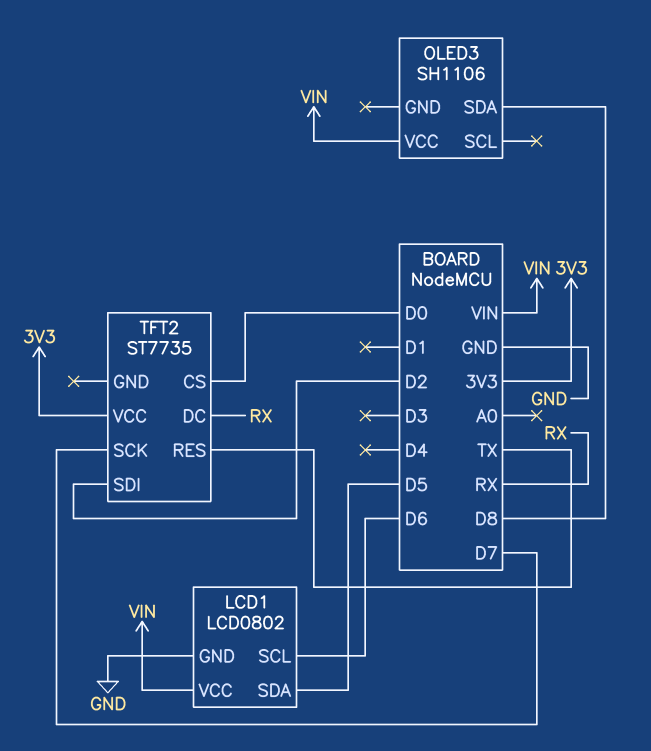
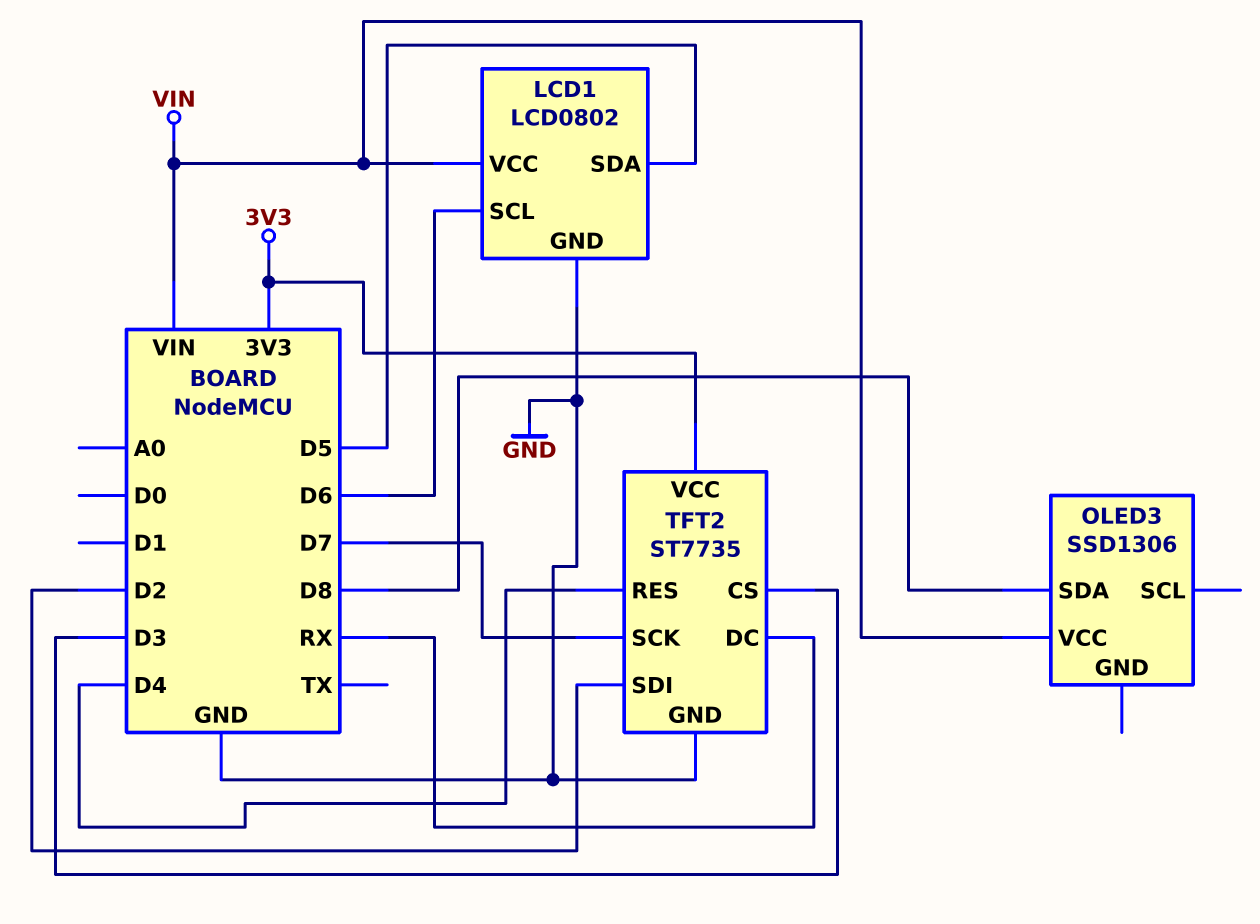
OLED3: SH1106 -> SSD1306
TFT2 pin CS: D0 -> D3
TFT2 pin GND: none -> GND
TFT2 pin RES: TX -> D4

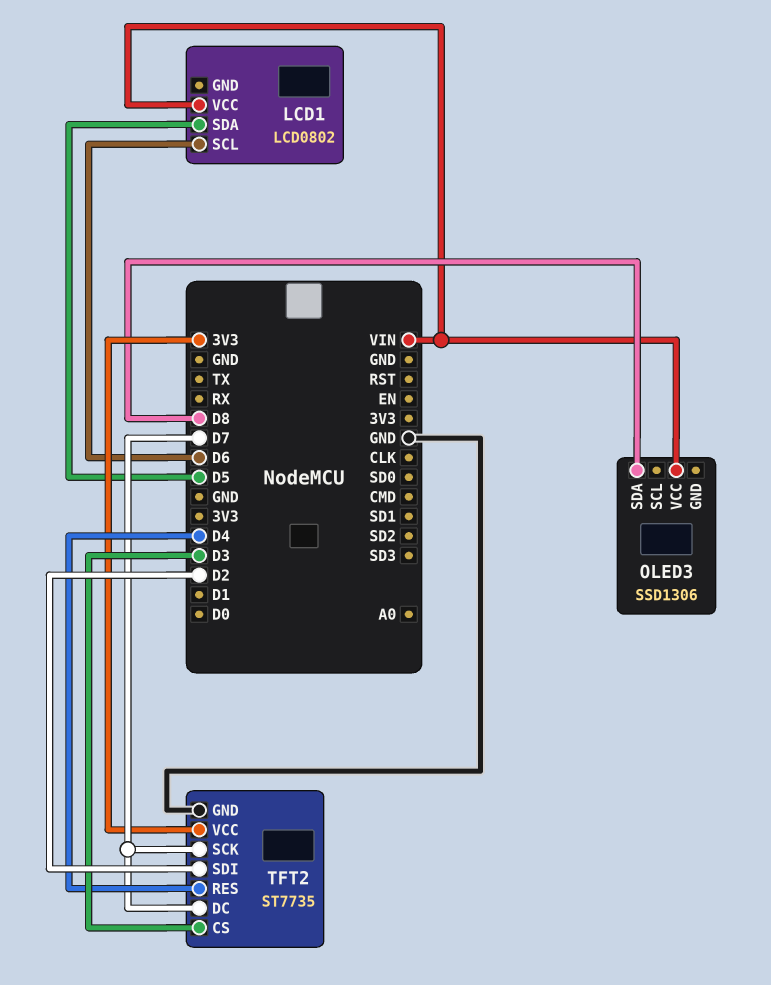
LCD1 pin GND: GND -> none
TFT2 pin DC: RX -> D7

